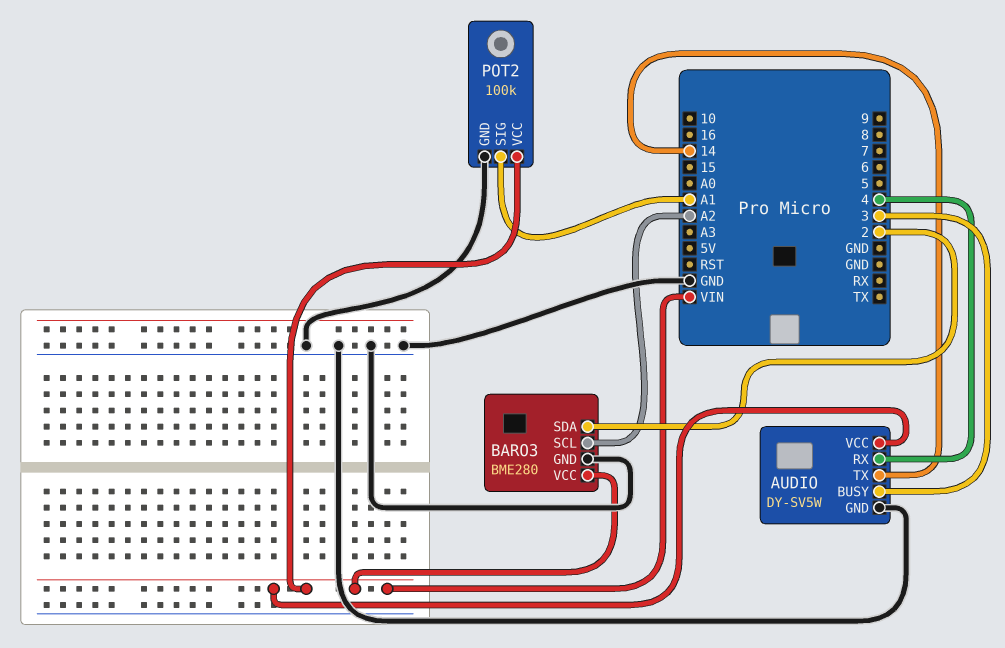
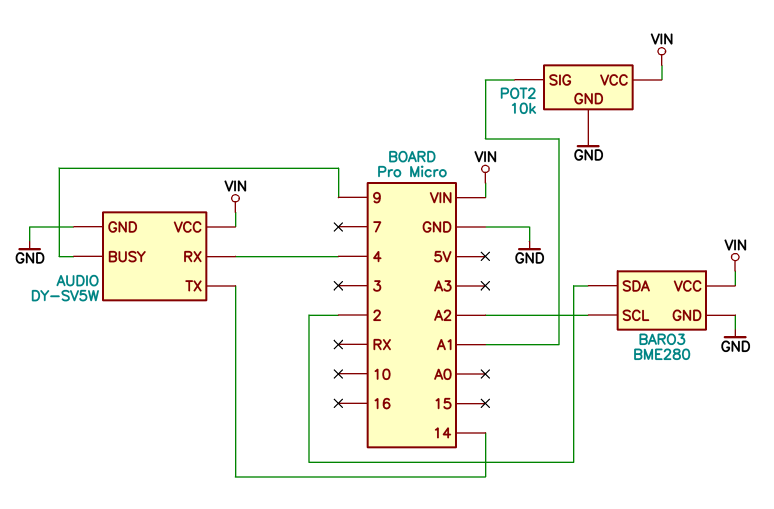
AUDIO pin BUSY: 3 -> 9
POT2: 100k -> 10k

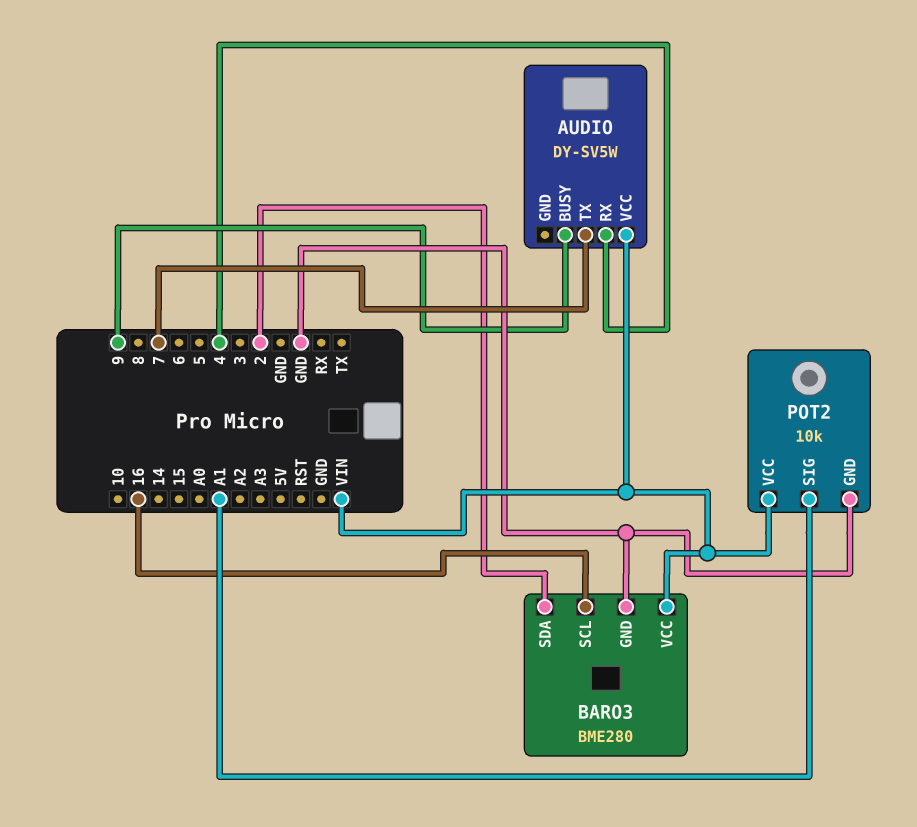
AUDIO pin GND: GND -> none
AUDIO pin TX: 14 -> 7
BARO3 pin SCL: A2 -> 16

